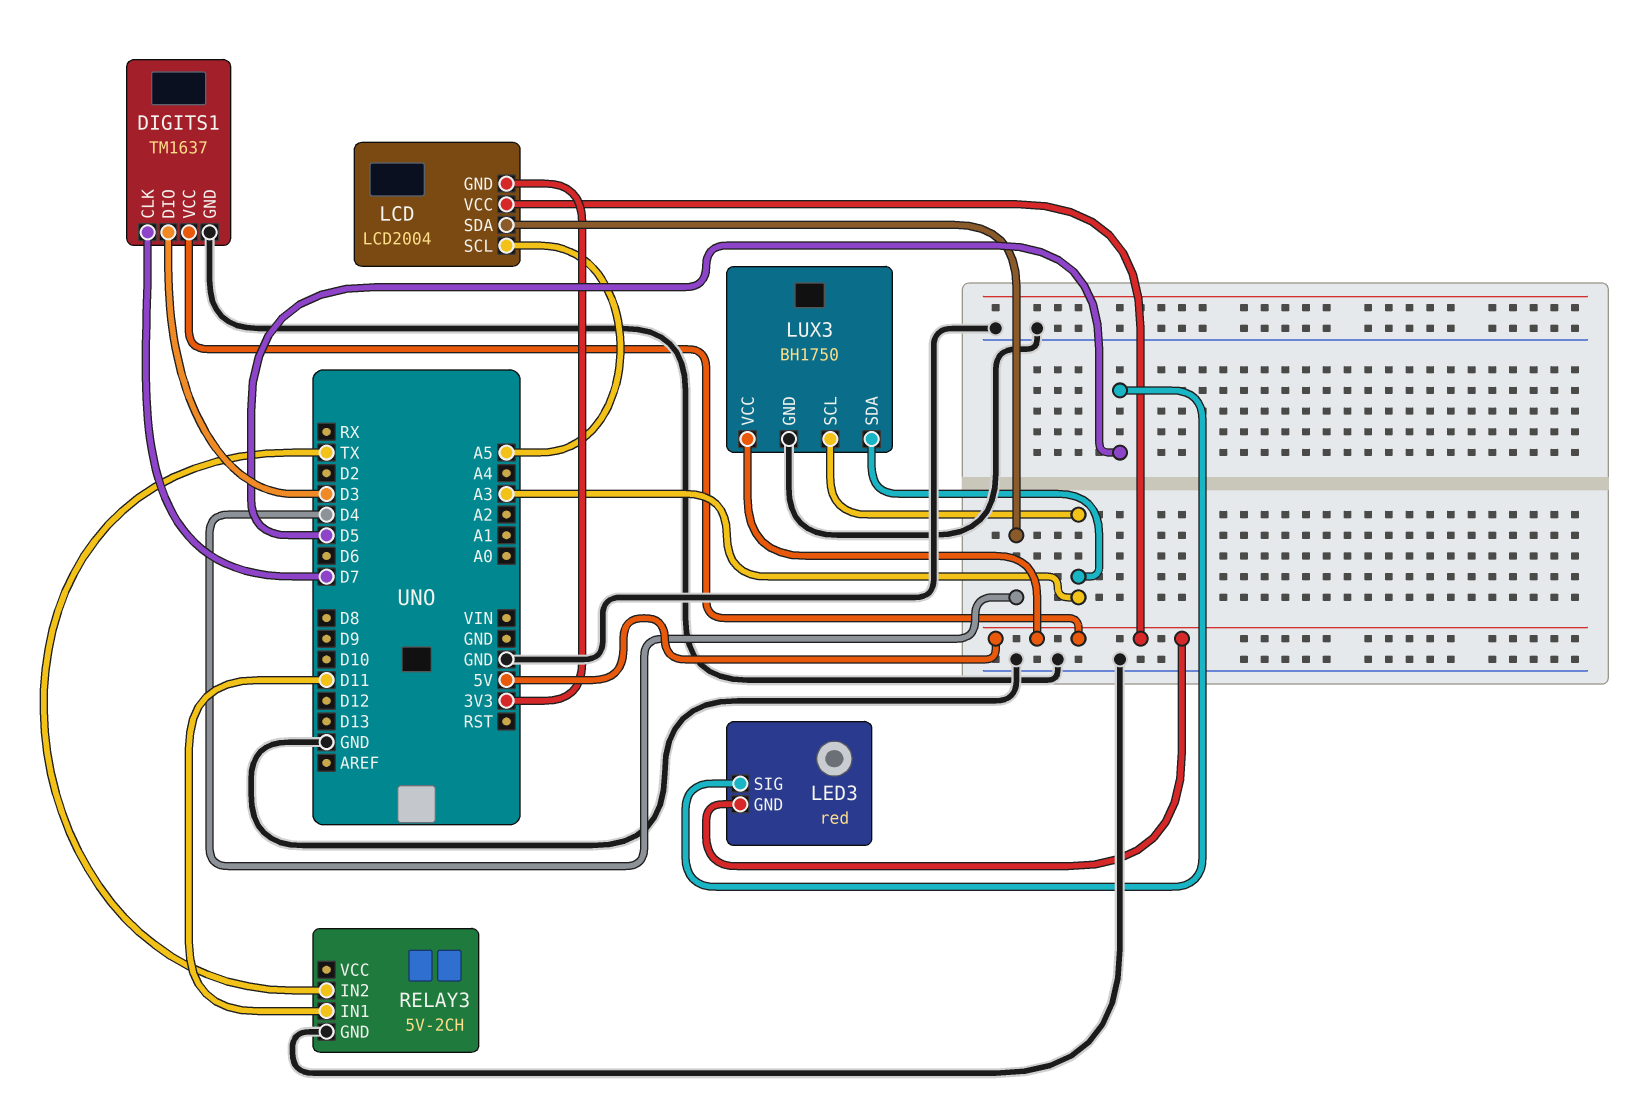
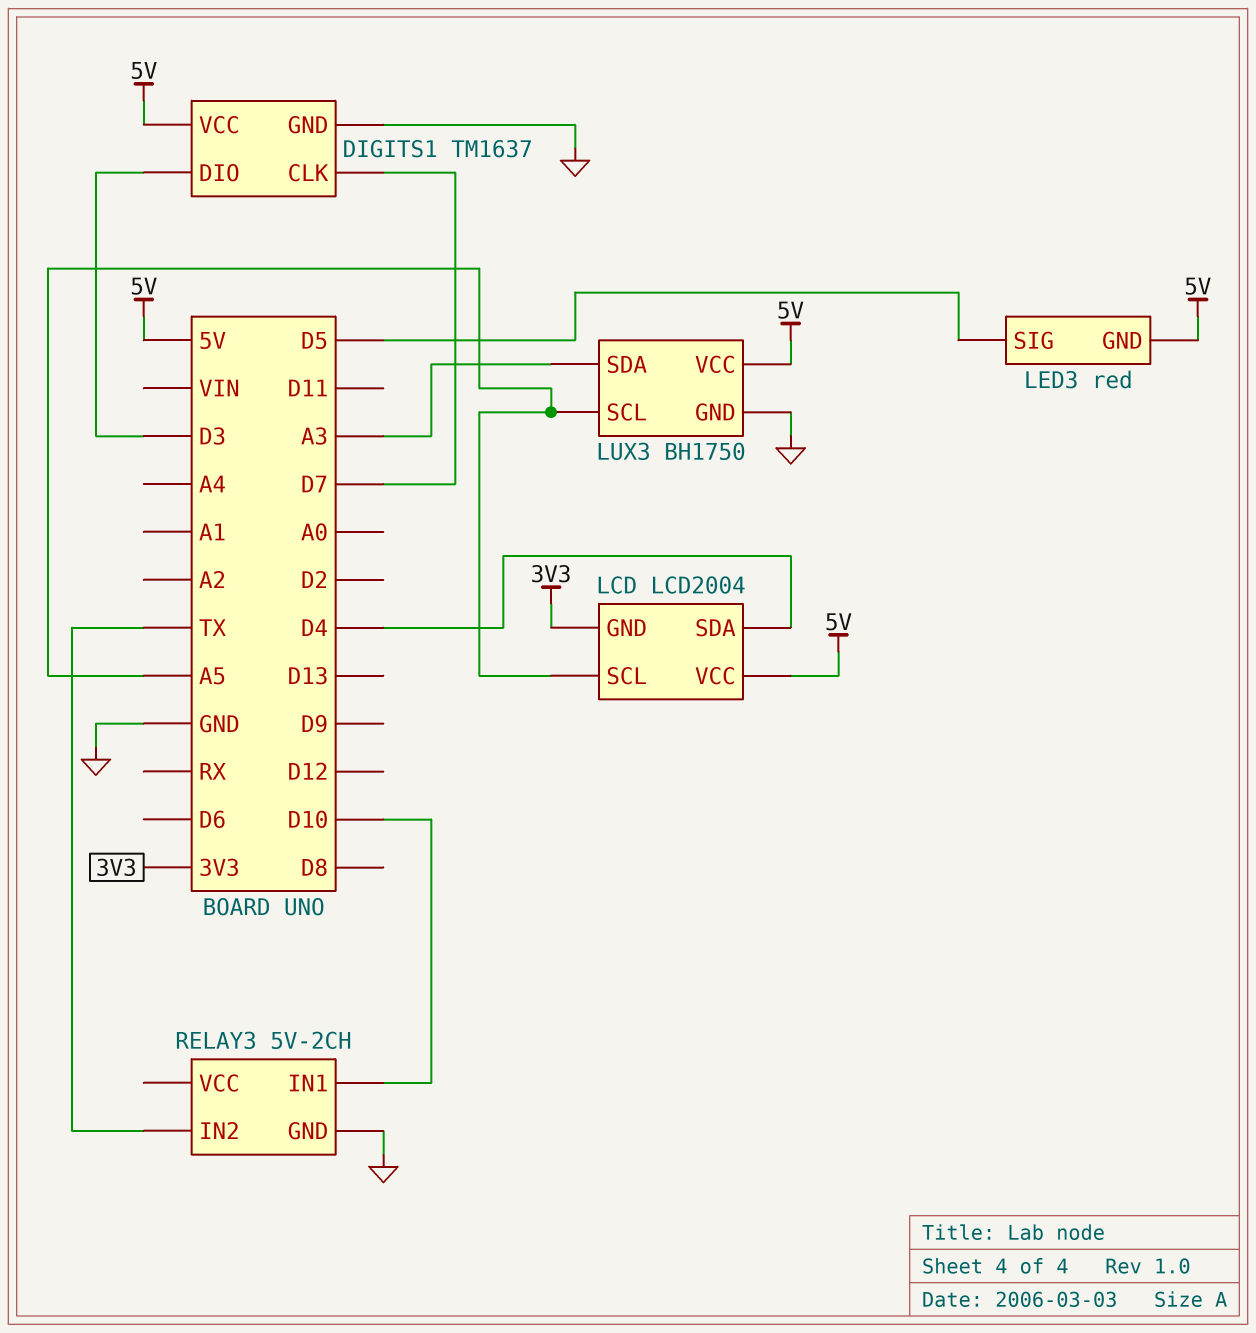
LUX3 pin SCL: A3 -> A5
RELAY3 pin IN1: D11 -> D10

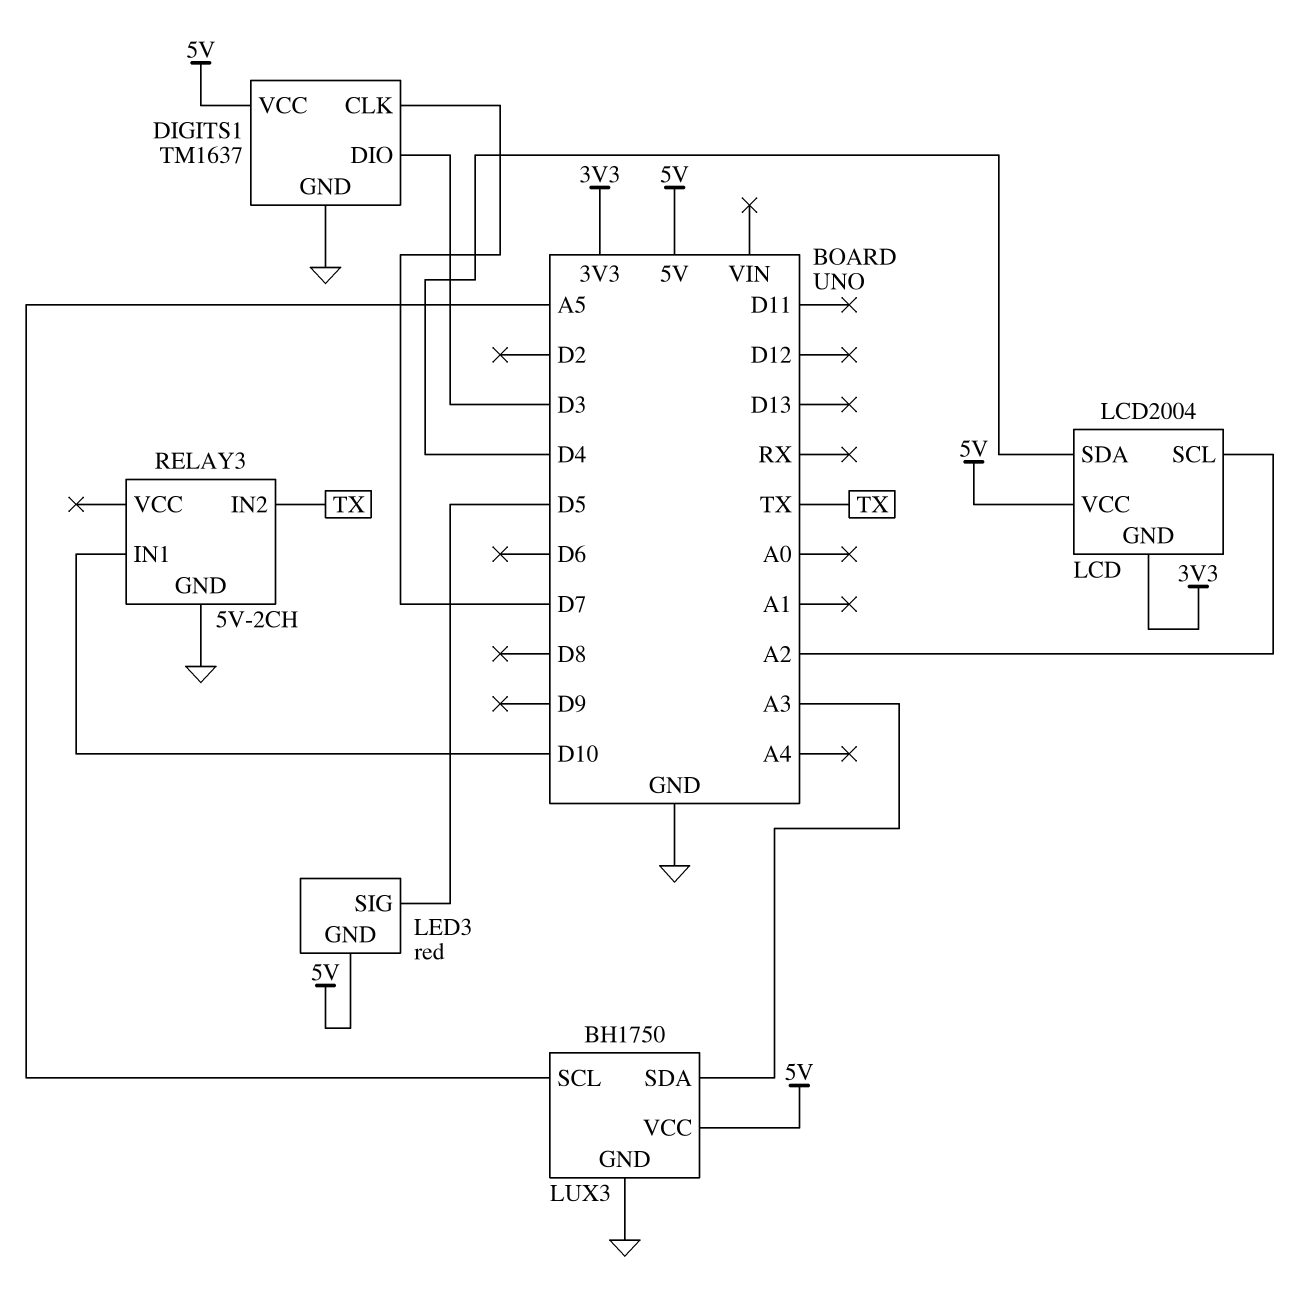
LCD pin SCL: A5 -> A2

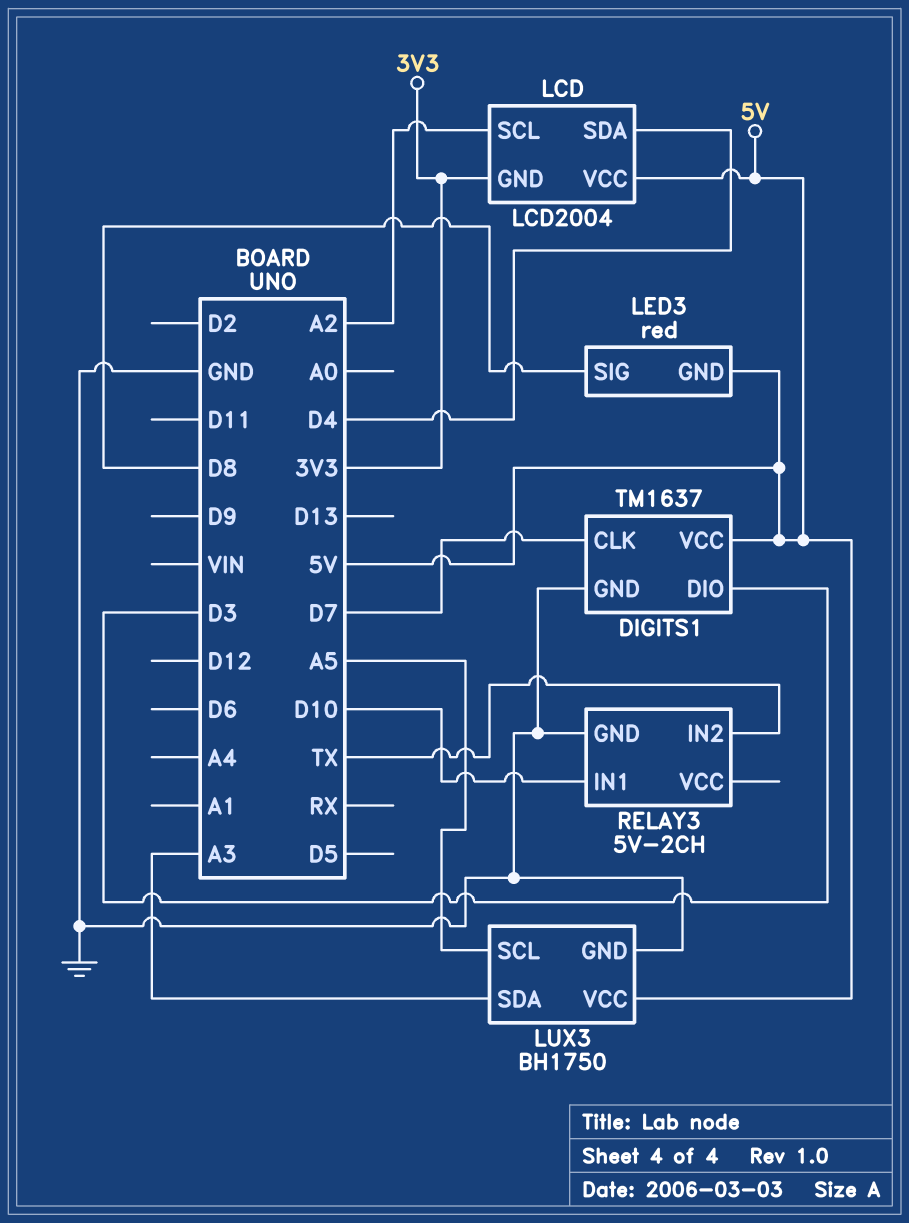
LED3 pin SIG: D5 -> D8

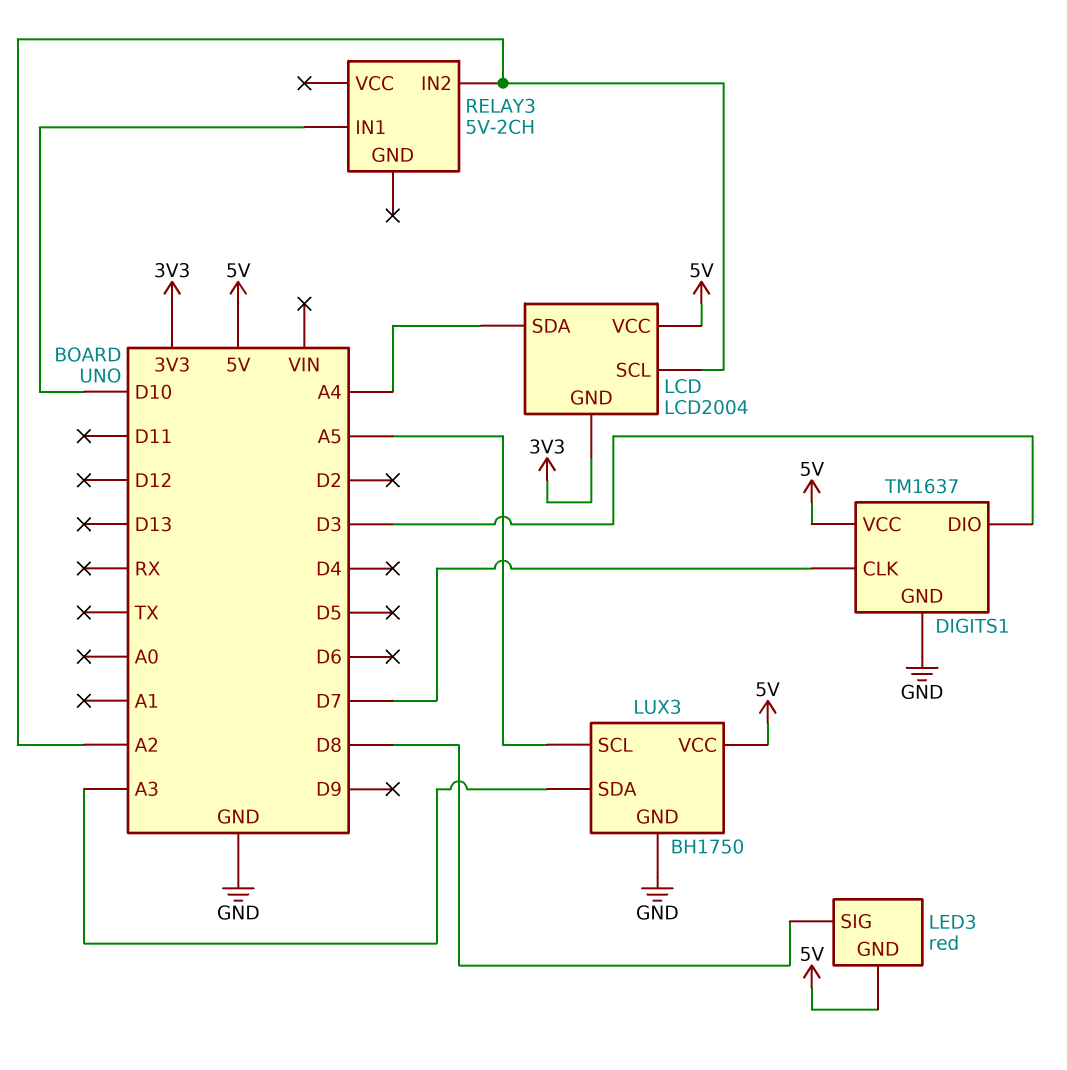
LCD pin SDA: D4 -> A4
RELAY3 pin GND: GND -> none
RELAY3 pin IN2: TX -> A2

